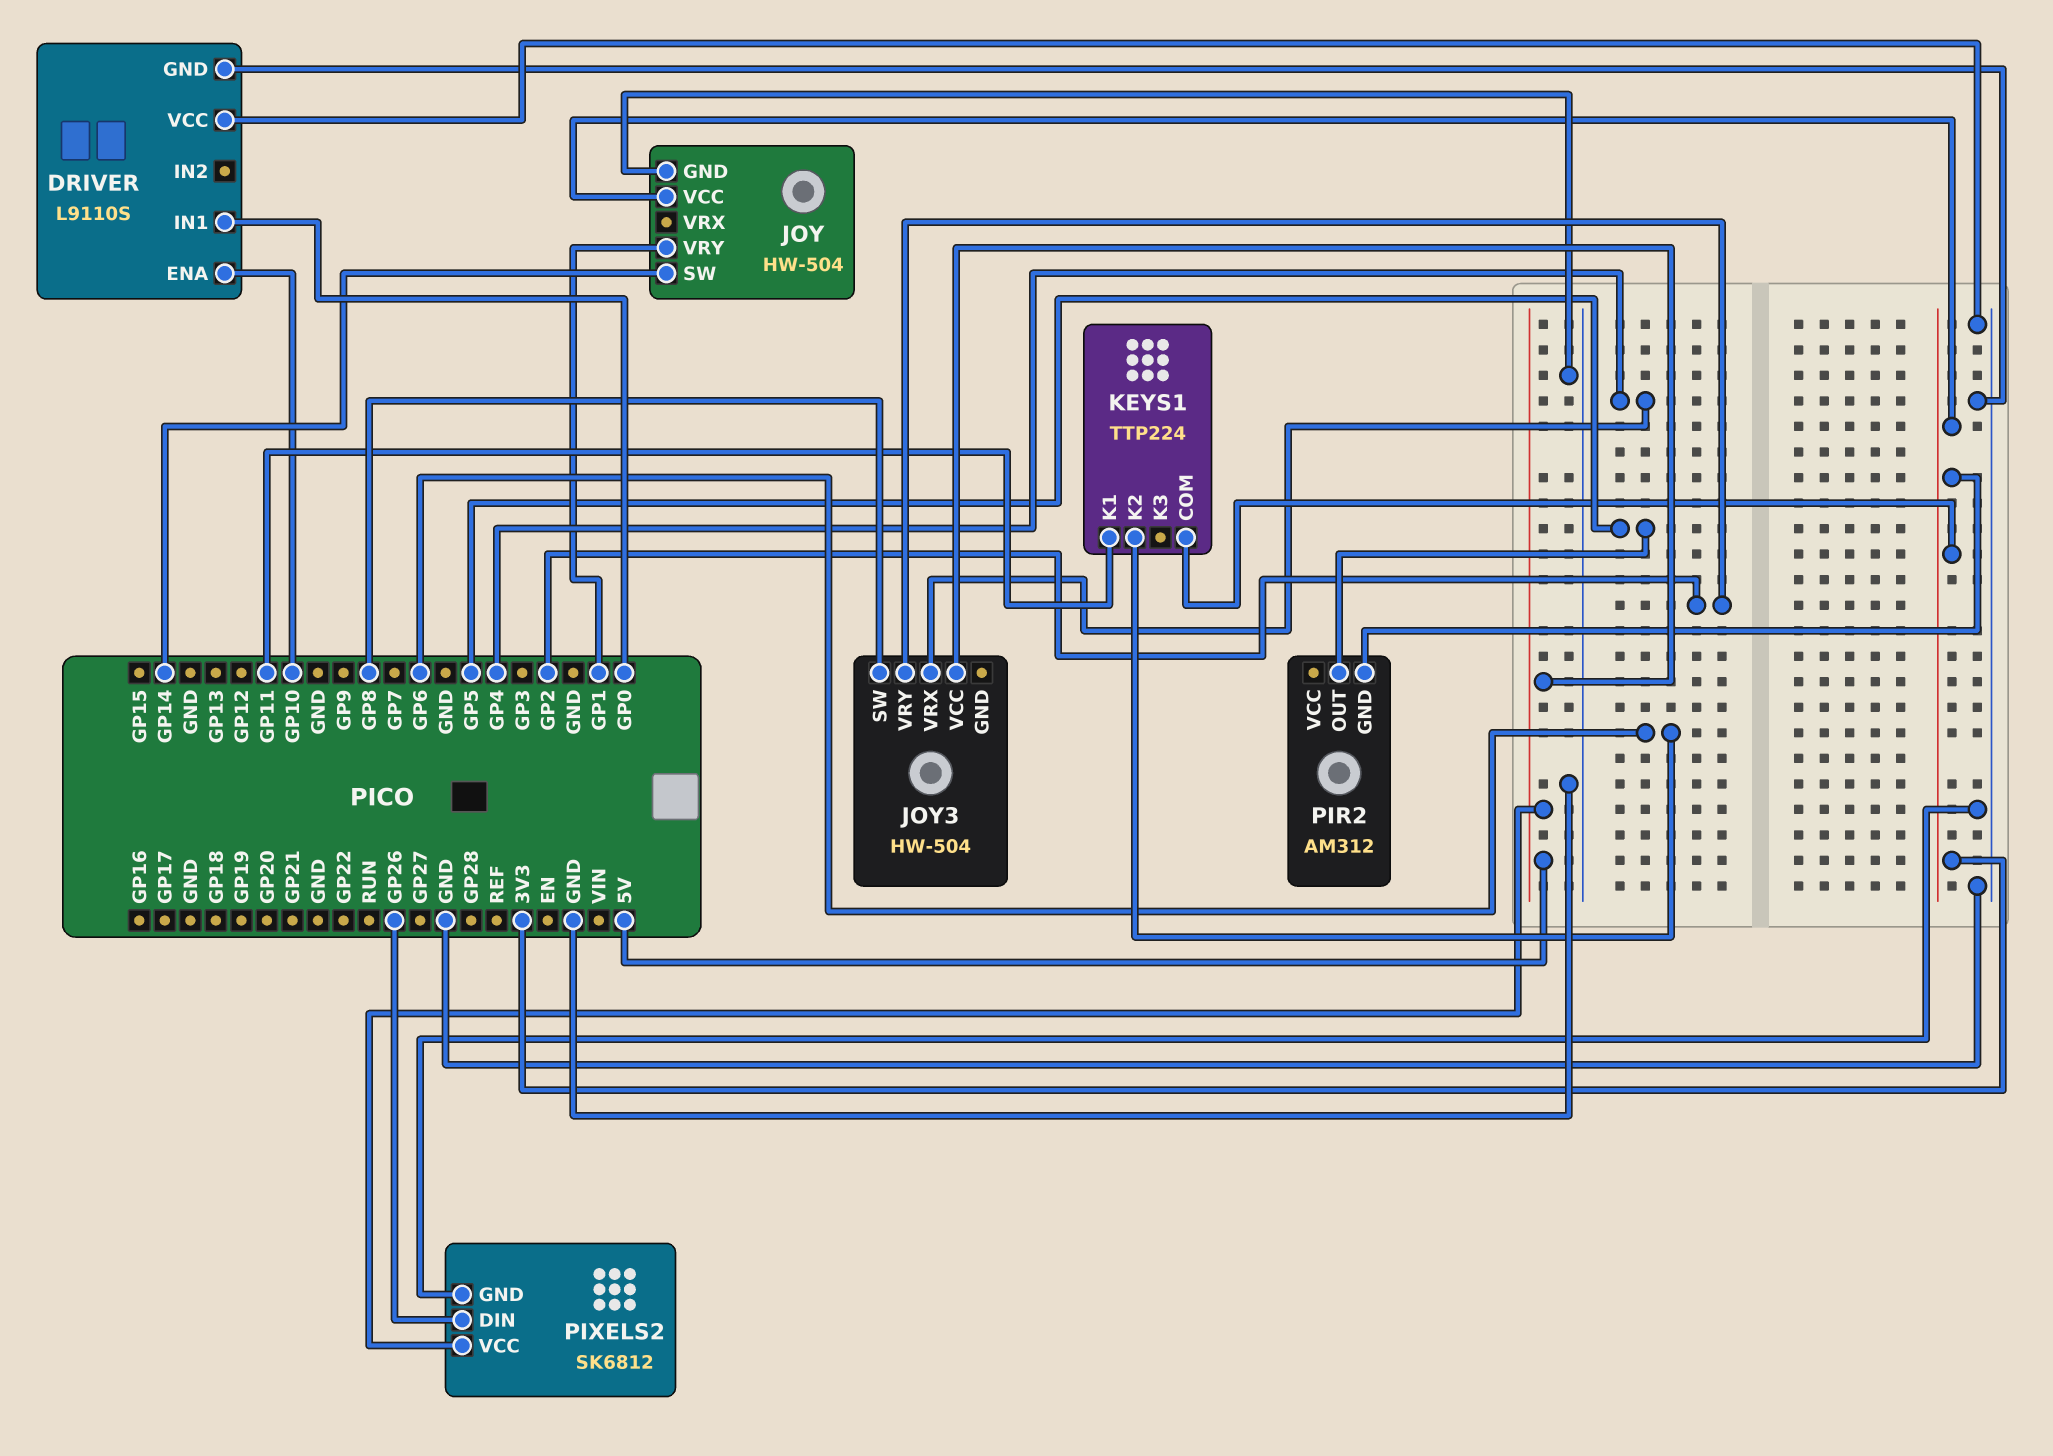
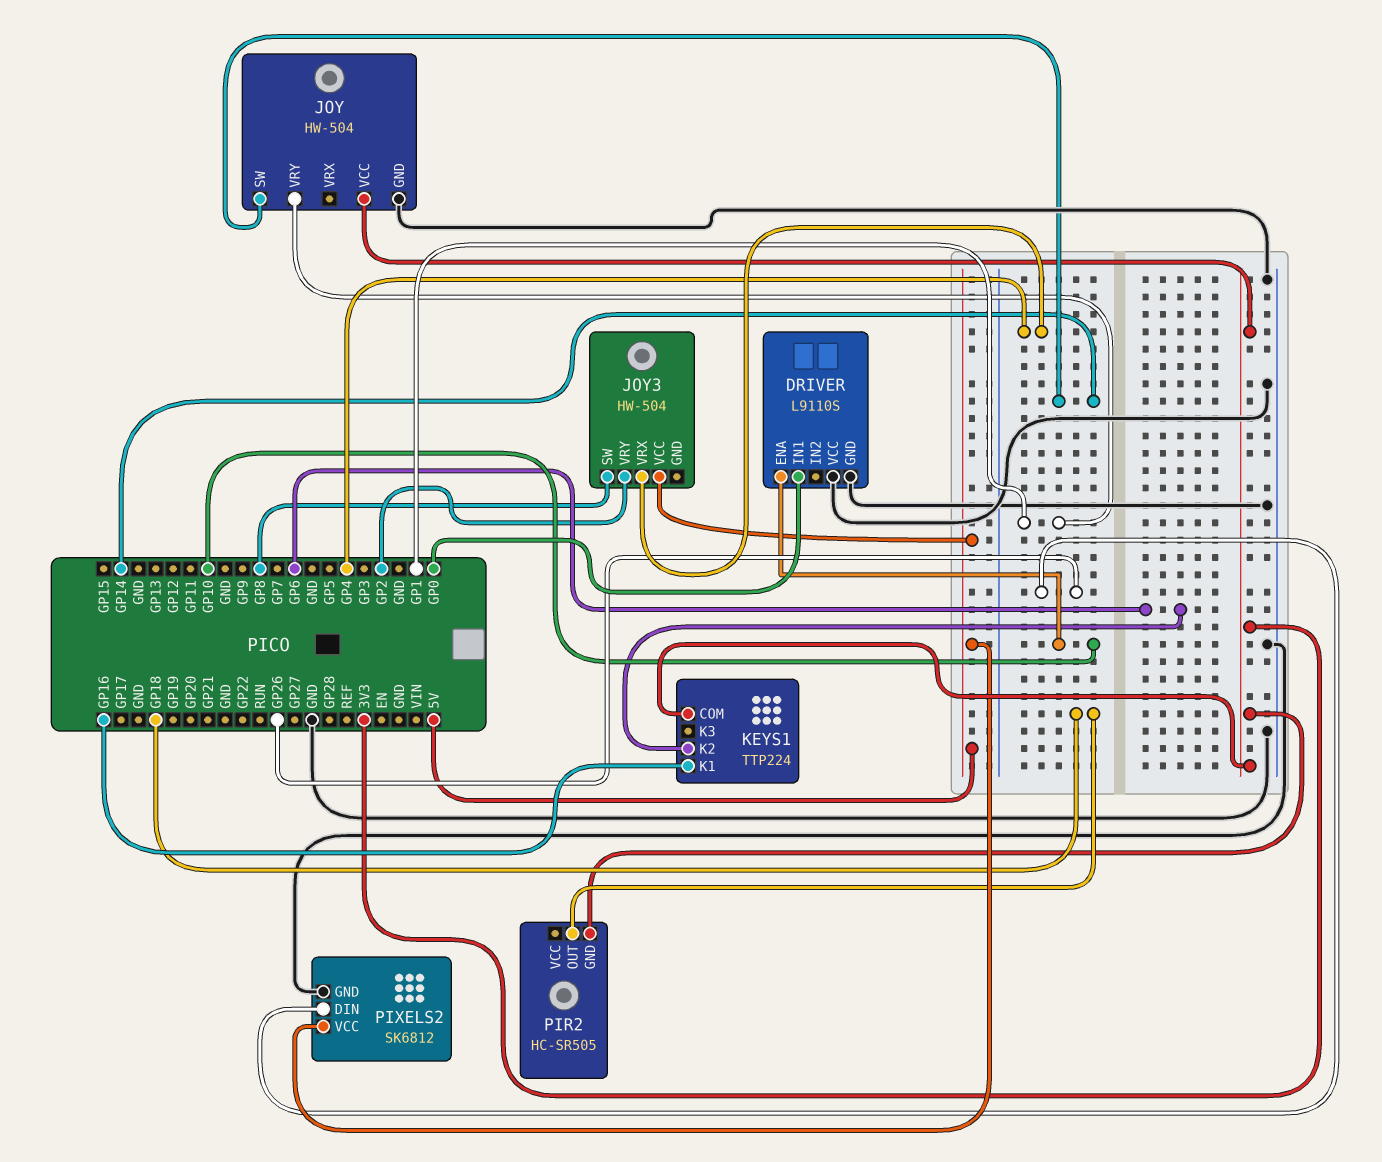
KEYS1 pin K1: GP11 -> GP16
PIR2: AM312 -> HC-SR505
PIR2 pin OUT: GP5 -> GP18

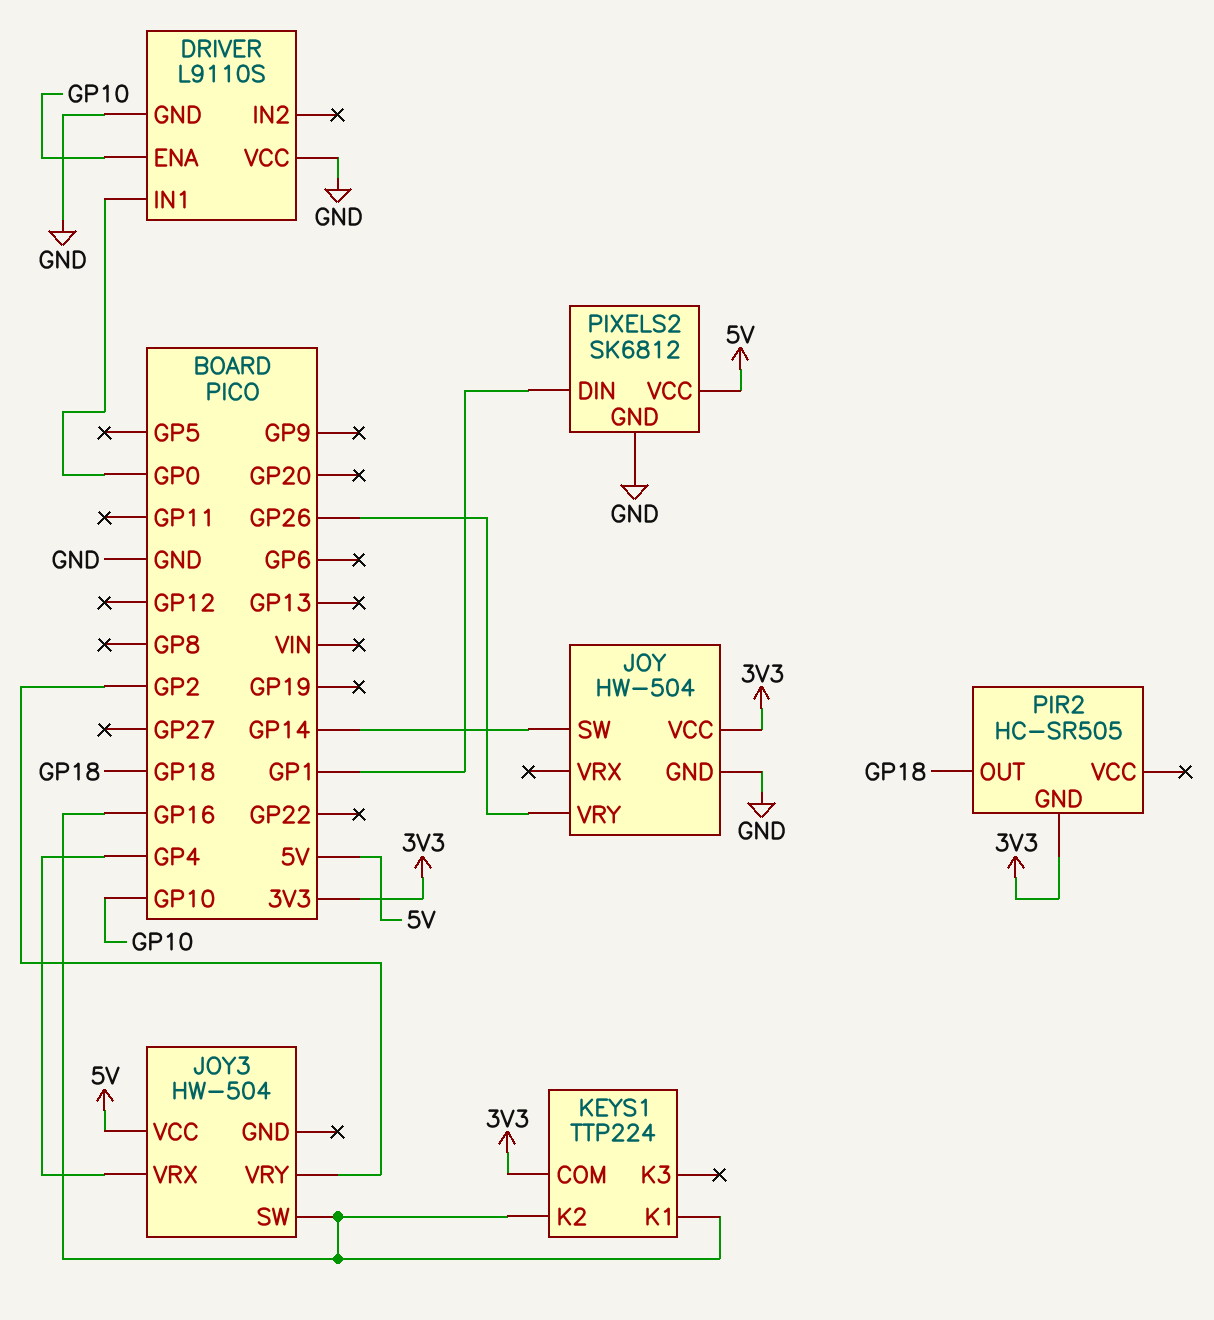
JOY pin VRY: GP1 -> GP26
JOY3 pin SW: GP8 -> GP16
KEYS1 pin K2: GP6 -> GP16
PIXELS2 pin DIN: GP26 -> GP1

